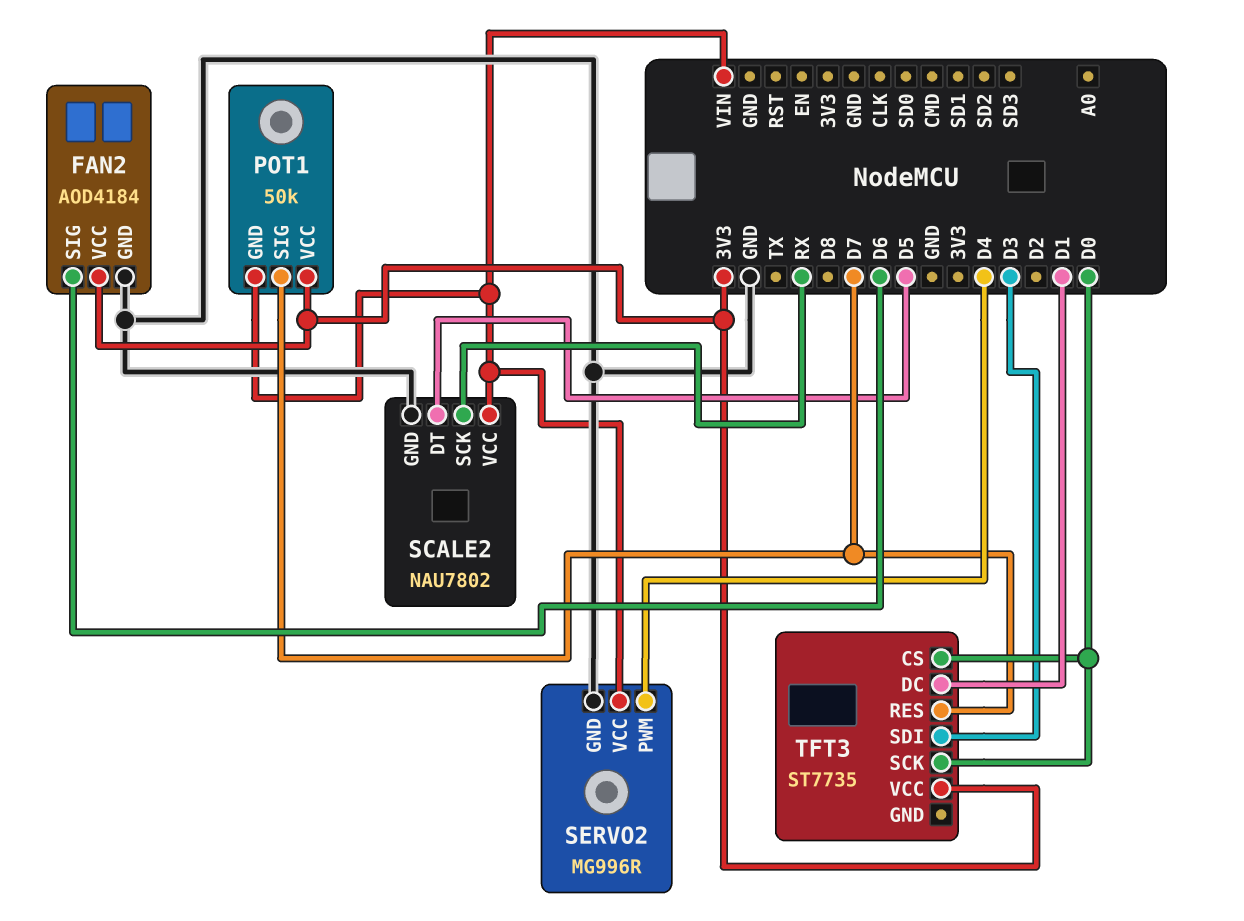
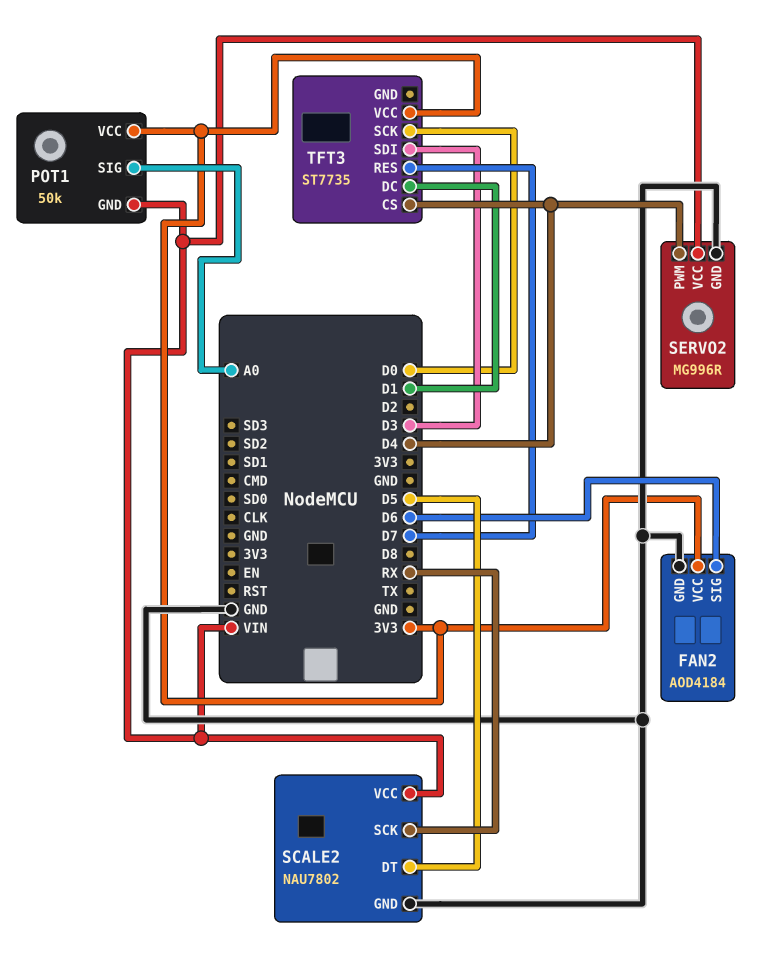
POT1 pin SIG: D7 -> A0
TFT3 pin CS: D0 -> D4

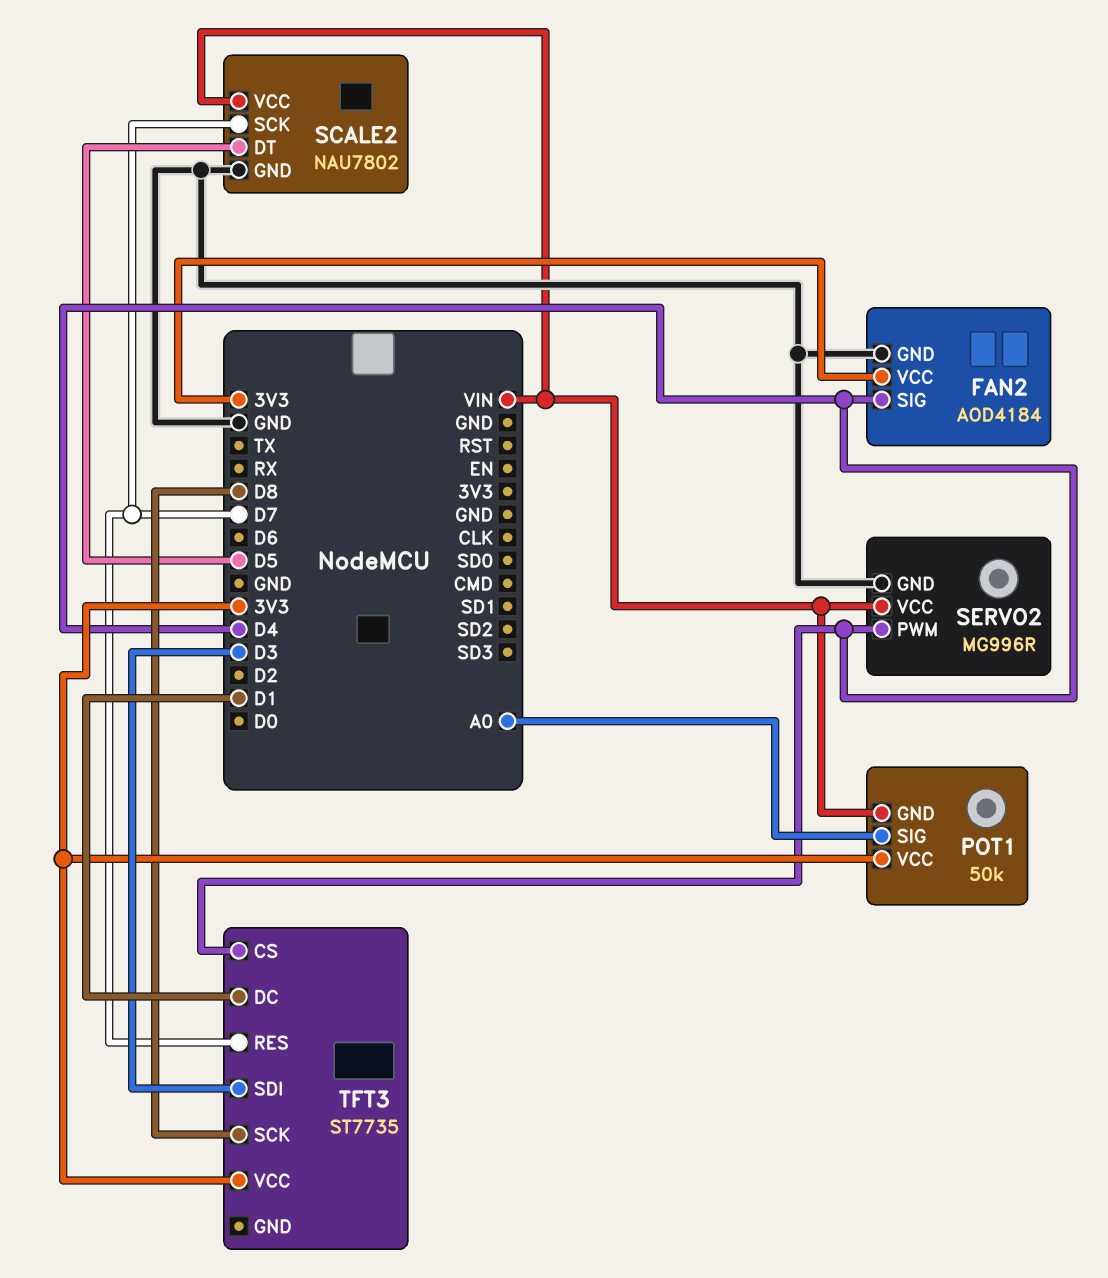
FAN2 pin SIG: D6 -> D4
SCALE2 pin SCK: RX -> D7
TFT3 pin SCK: D0 -> D8

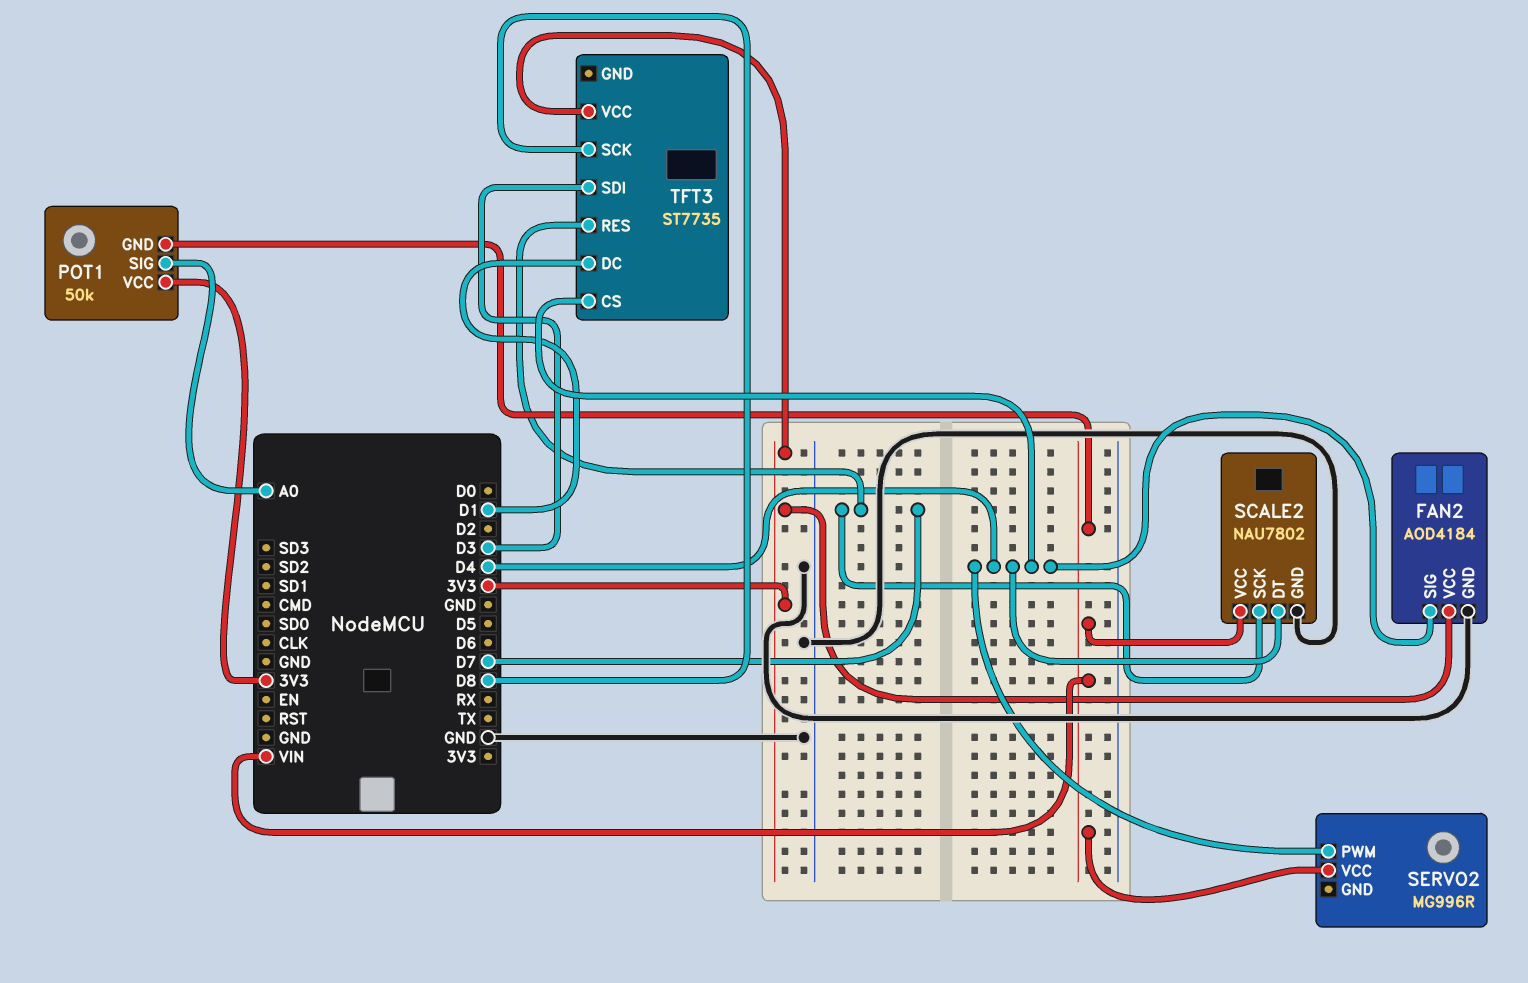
SCALE2 pin DT: D5 -> D4
SERVO2 pin GND: GND -> none

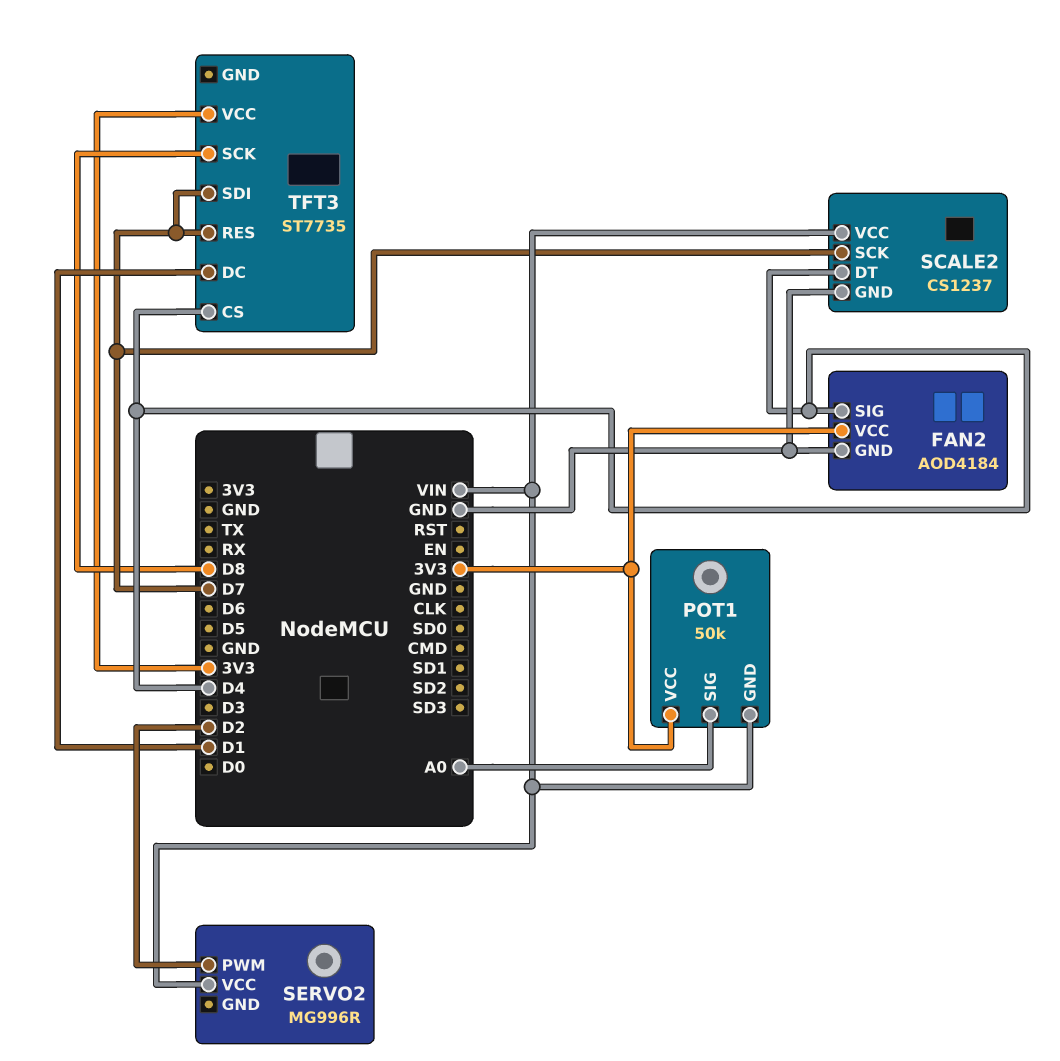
SCALE2: NAU7802 -> CS1237
SERVO2 pin PWM: D4 -> D2
TFT3 pin SDI: D3 -> D7

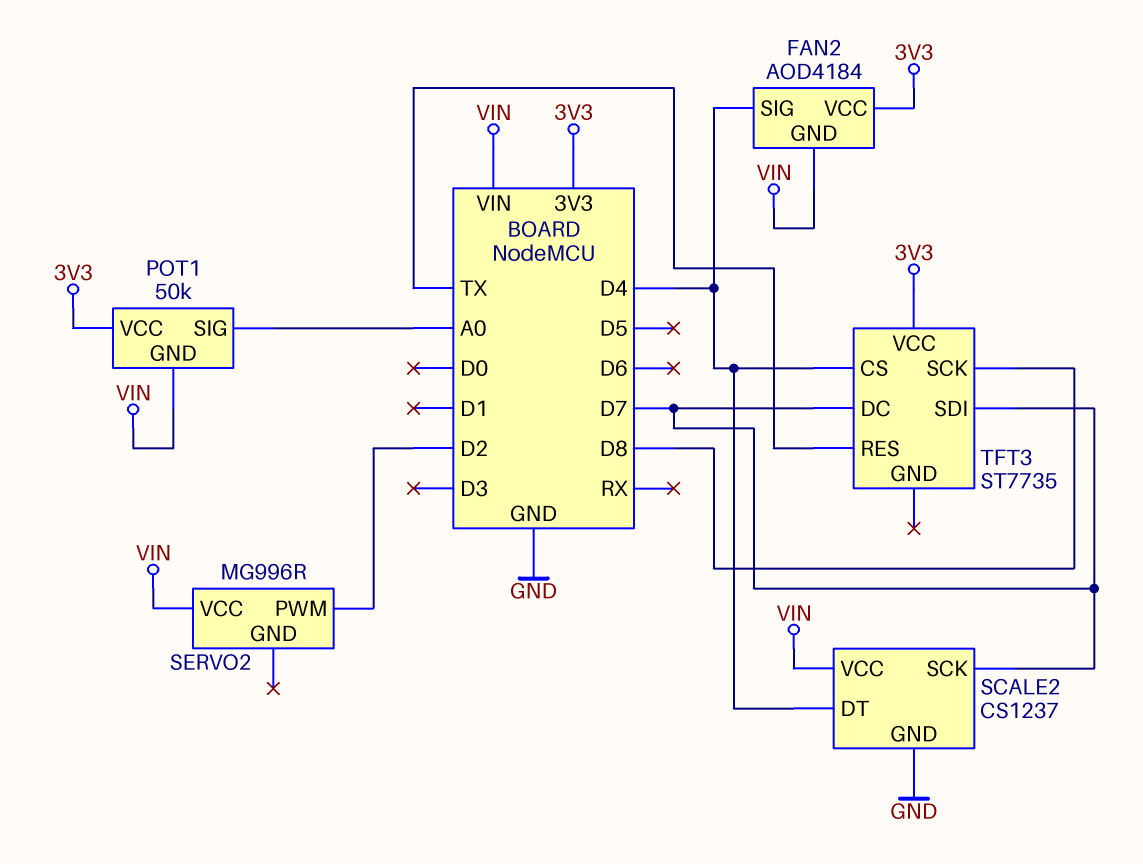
FAN2 pin GND: GND -> VIN
TFT3 pin DC: D1 -> D7
TFT3 pin RES: D7 -> TX

